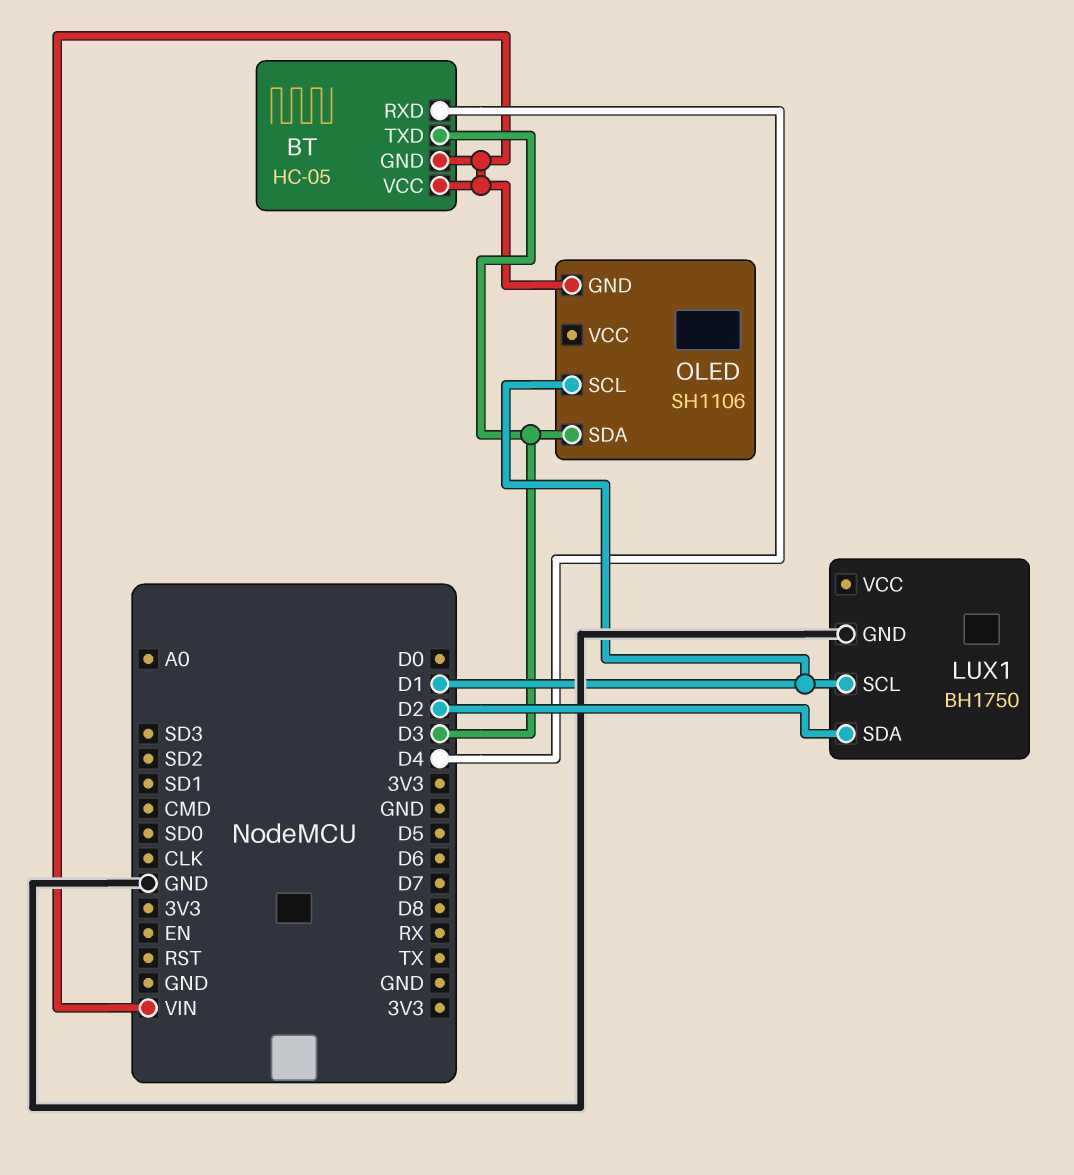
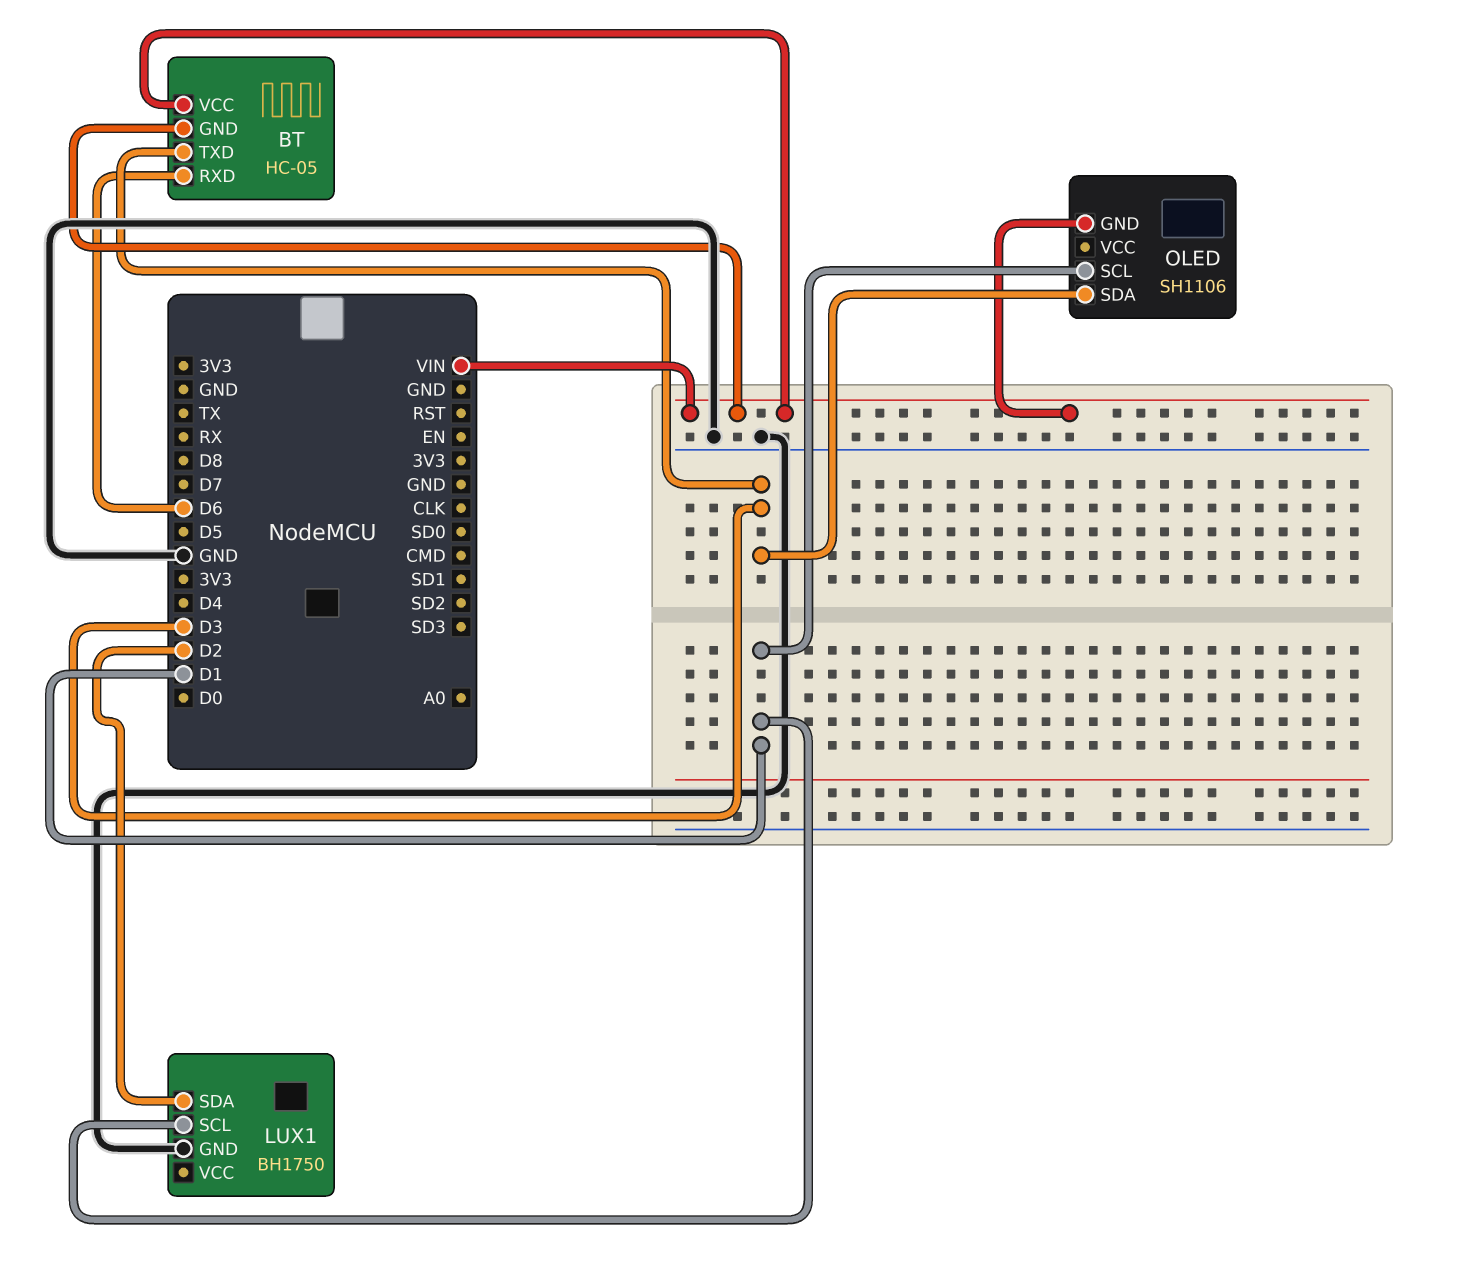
BT pin RXD: D4 -> D6

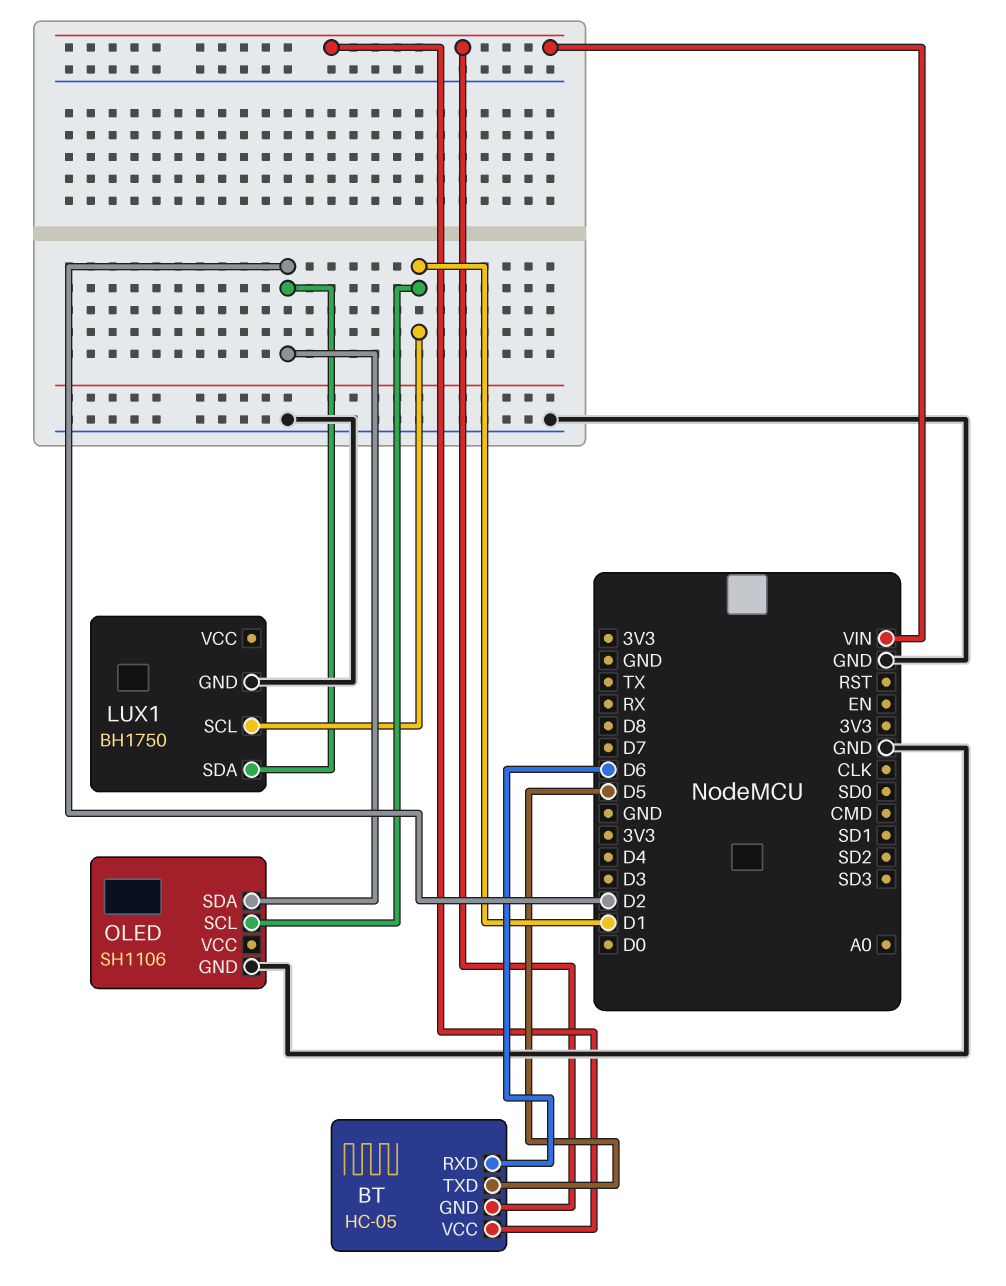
BT pin TXD: D3 -> D5
OLED pin GND: VIN -> GND
OLED pin SDA: D3 -> D2

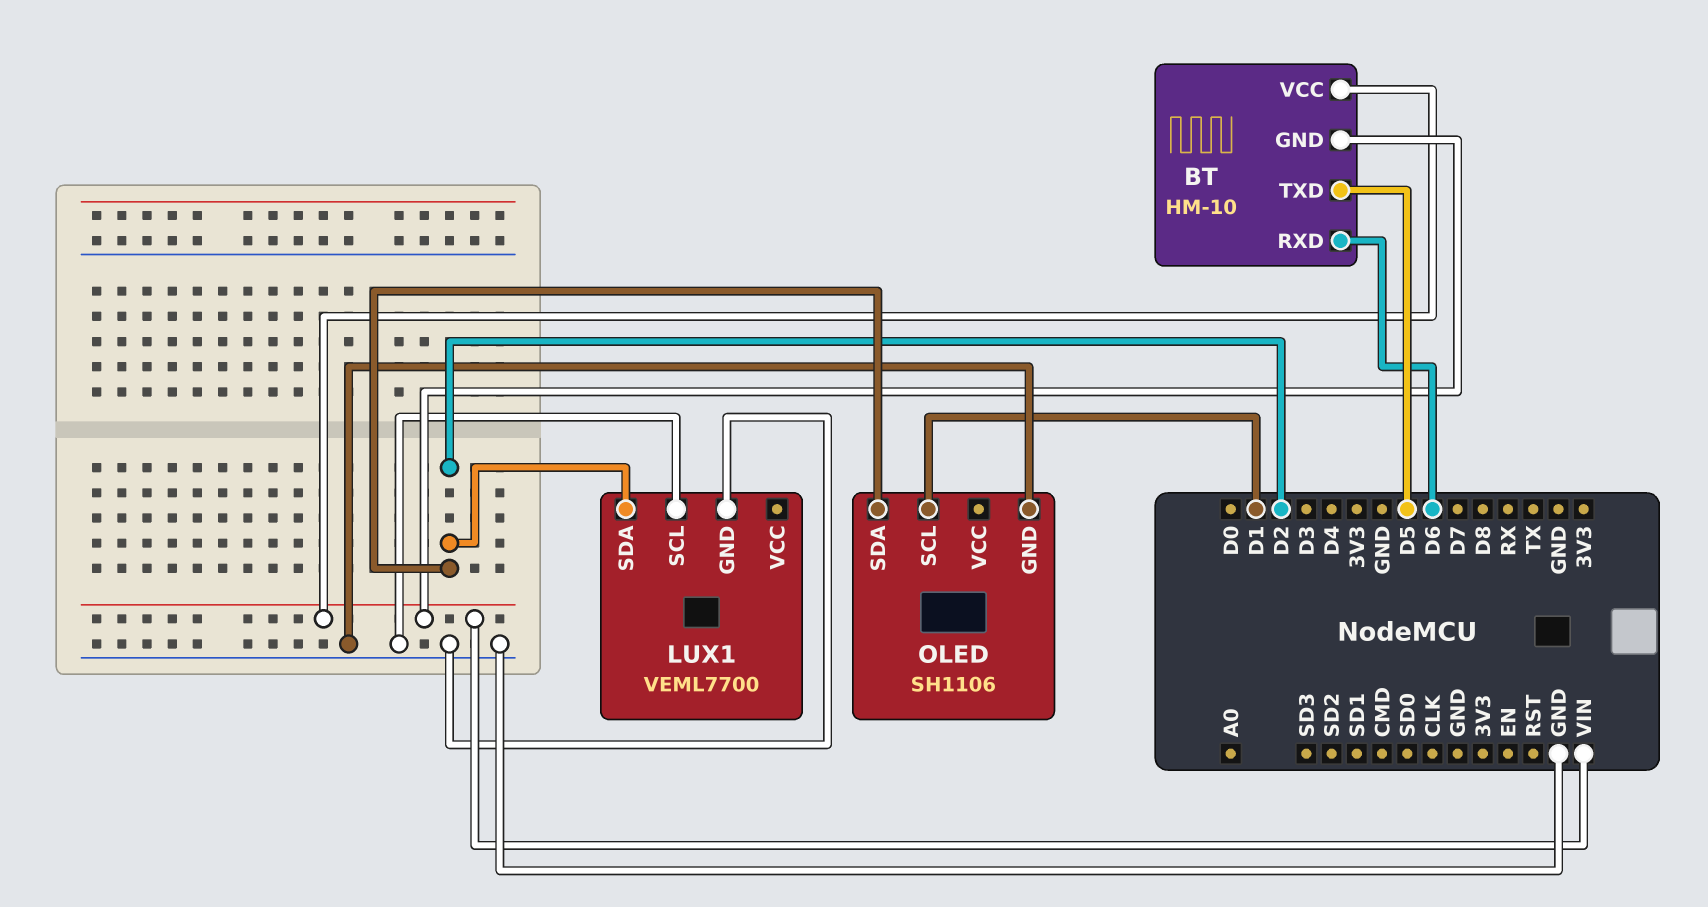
BT: HC-05 -> HM-10
LUX1: BH1750 -> VEML7700
LUX1 pin SCL: D1 -> GND

